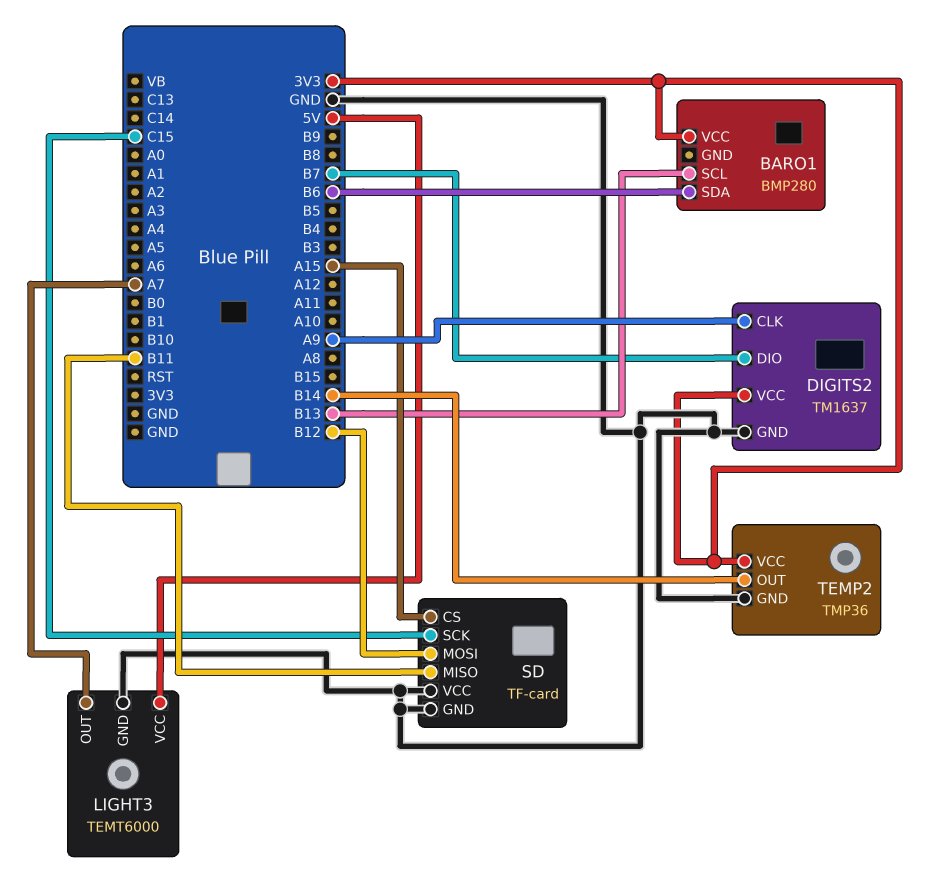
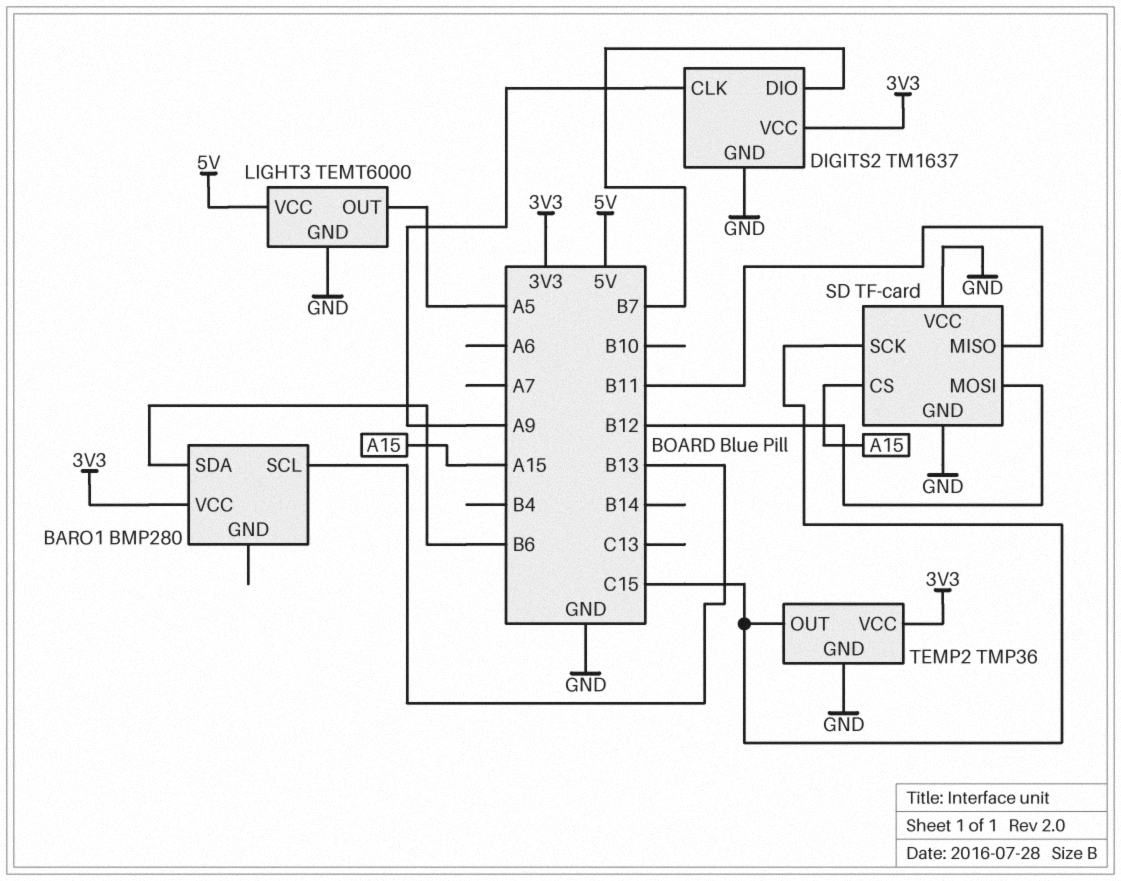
LIGHT3 pin OUT: A7 -> A5
TEMP2 pin OUT: B14 -> C15

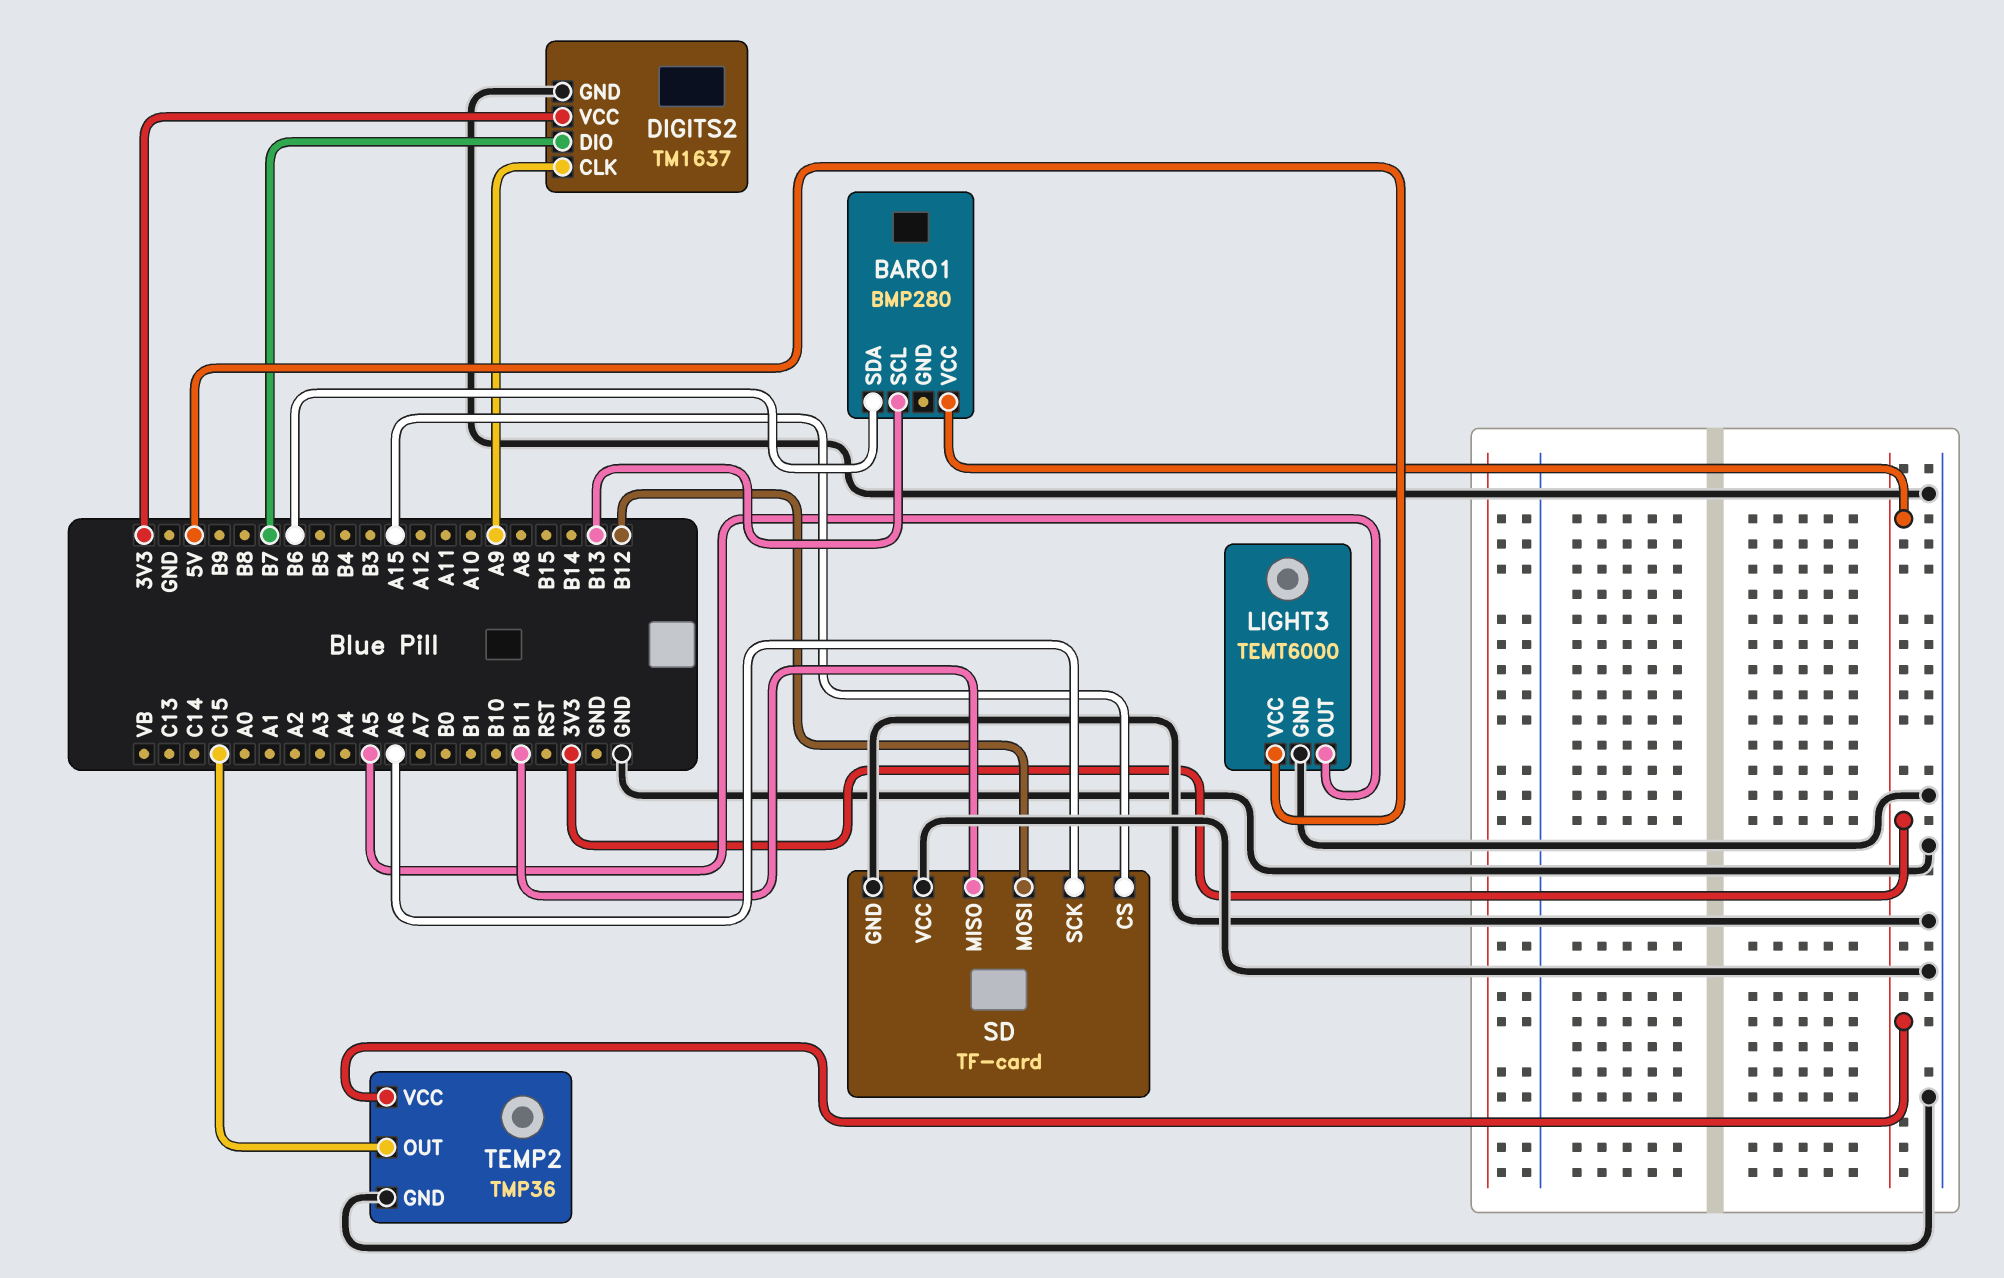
SD pin SCK: C15 -> A6

